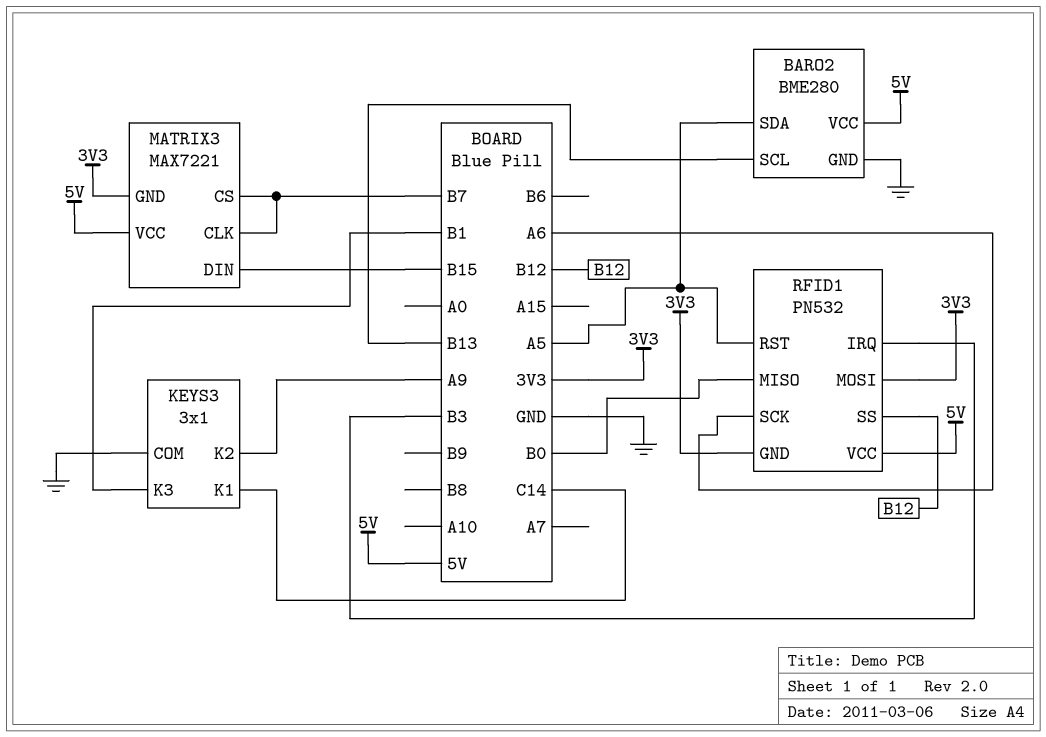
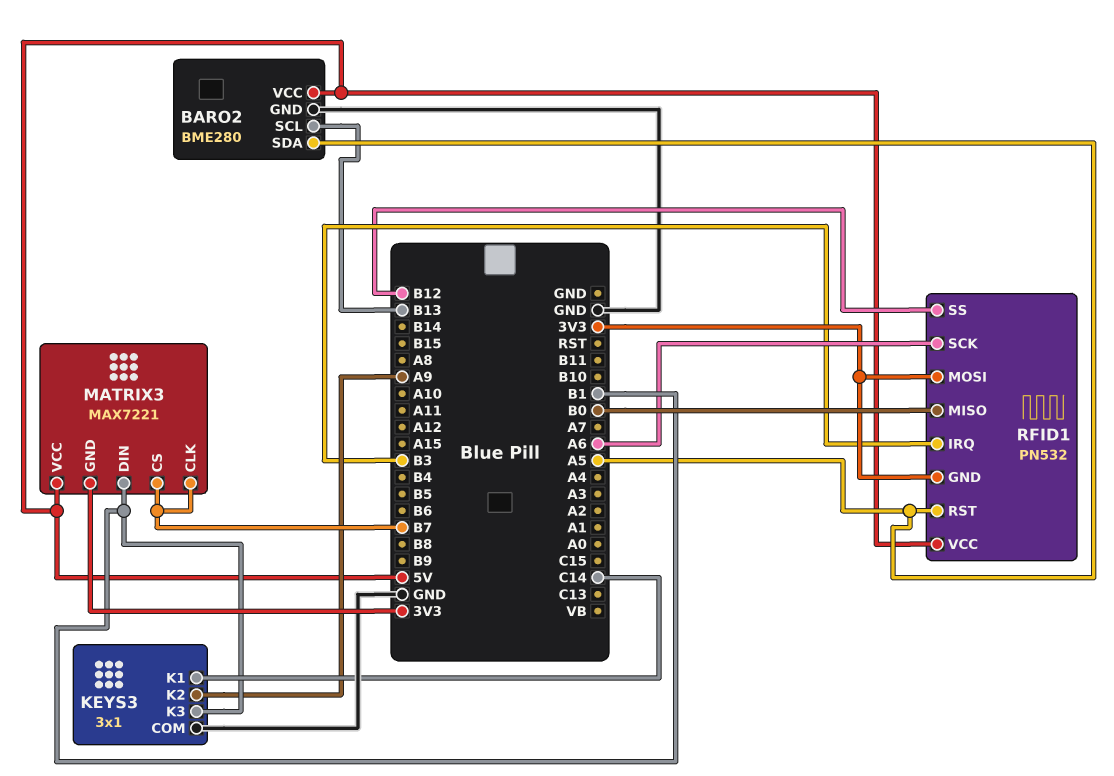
MATRIX3 pin DIN: B15 -> B1

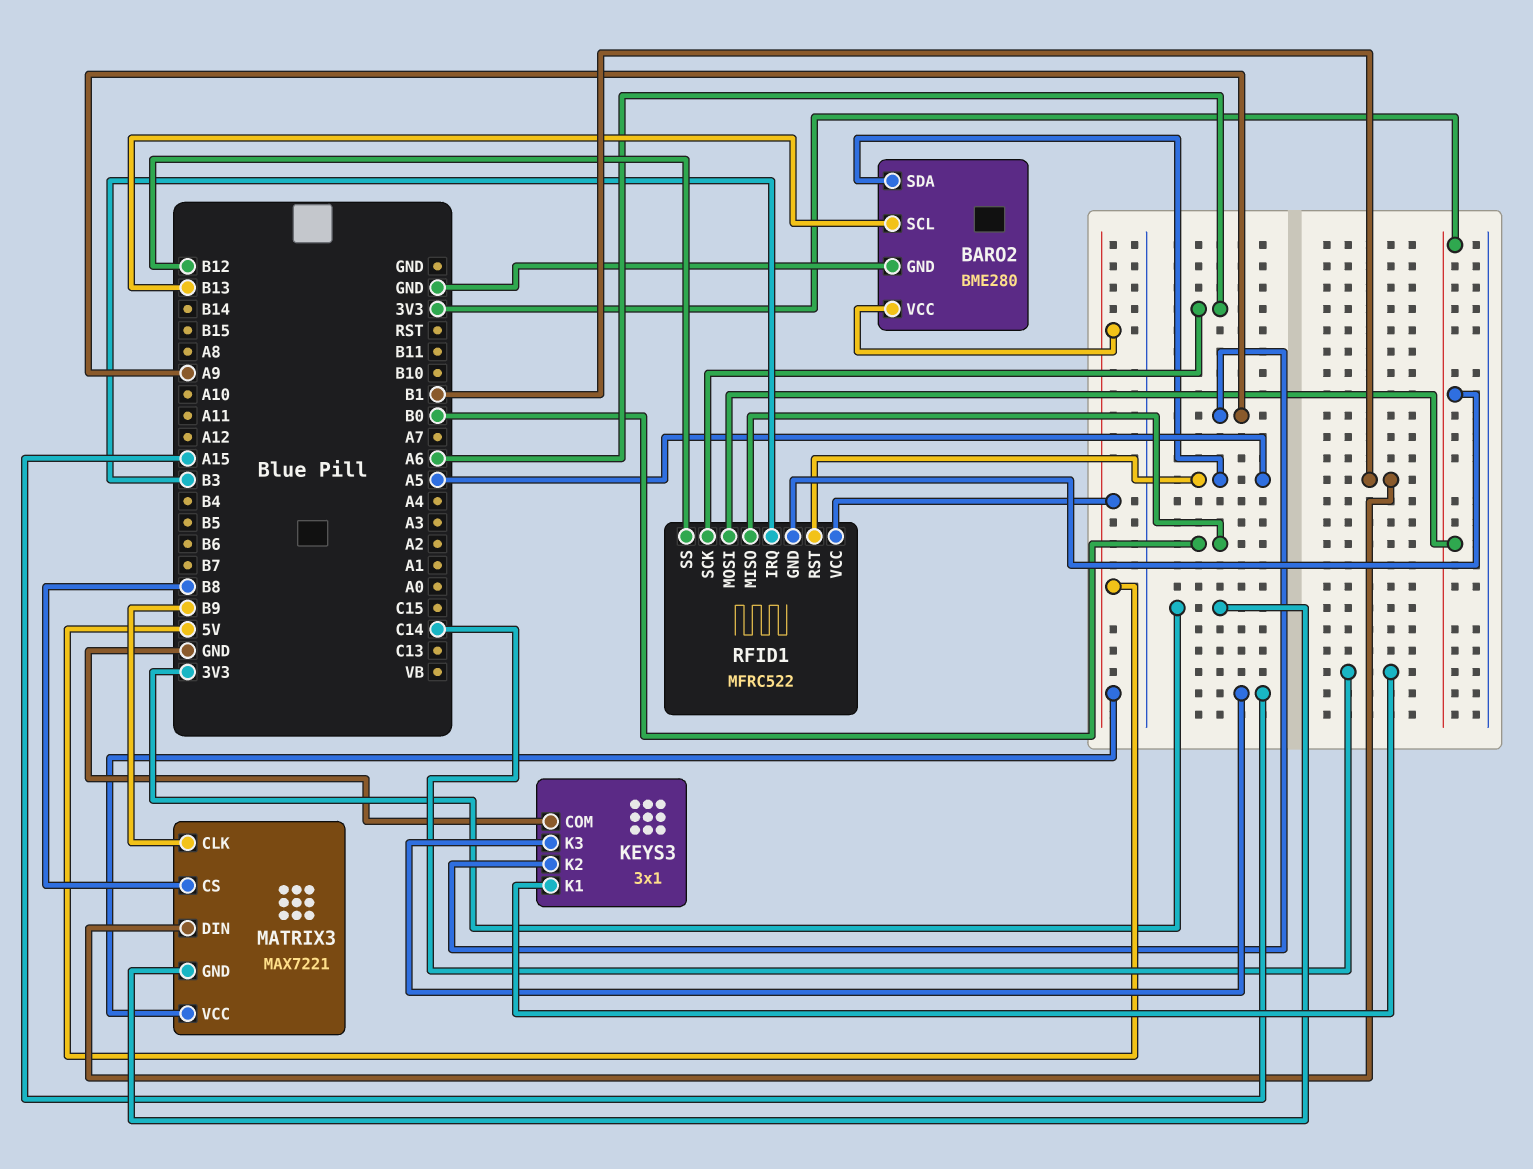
KEYS3 pin K3: B1 -> A15
MATRIX3 pin CLK: B7 -> B9
MATRIX3 pin CS: B7 -> B8
RFID1: PN532 -> MFRC522

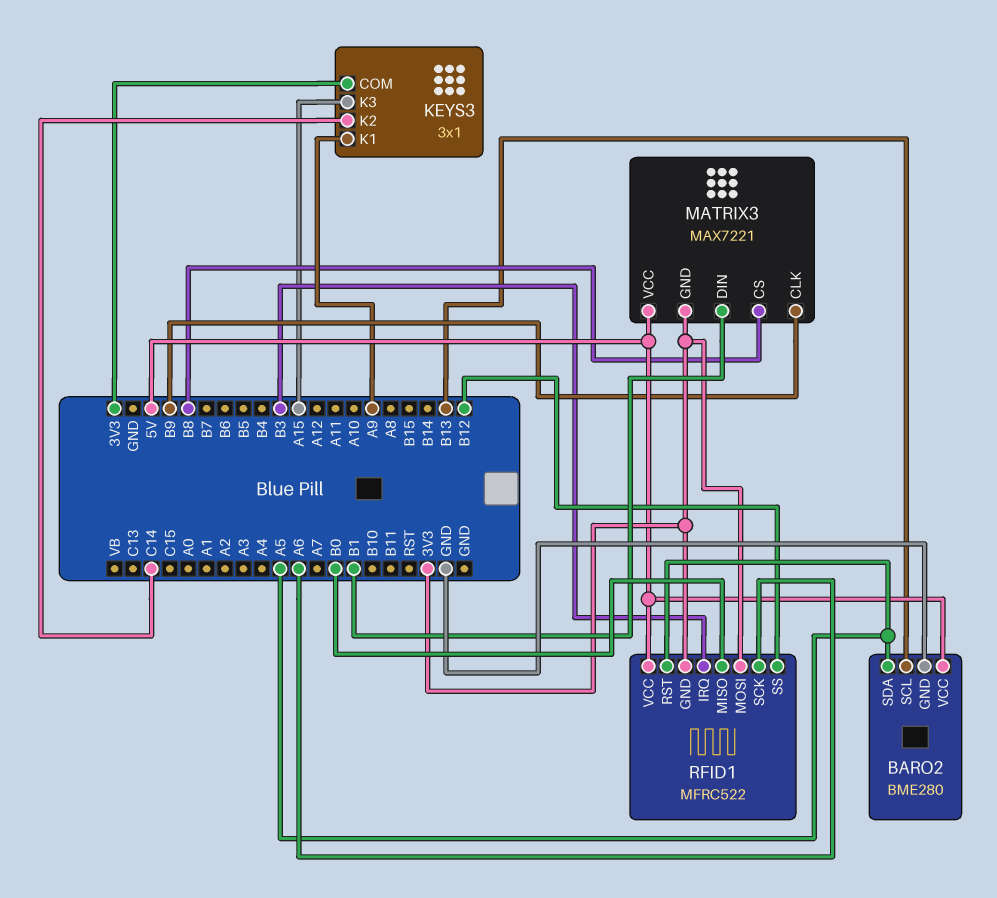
KEYS3 pin COM: GND -> 3V3
KEYS3 pin K1: C14 -> A9
KEYS3 pin K2: A9 -> C14

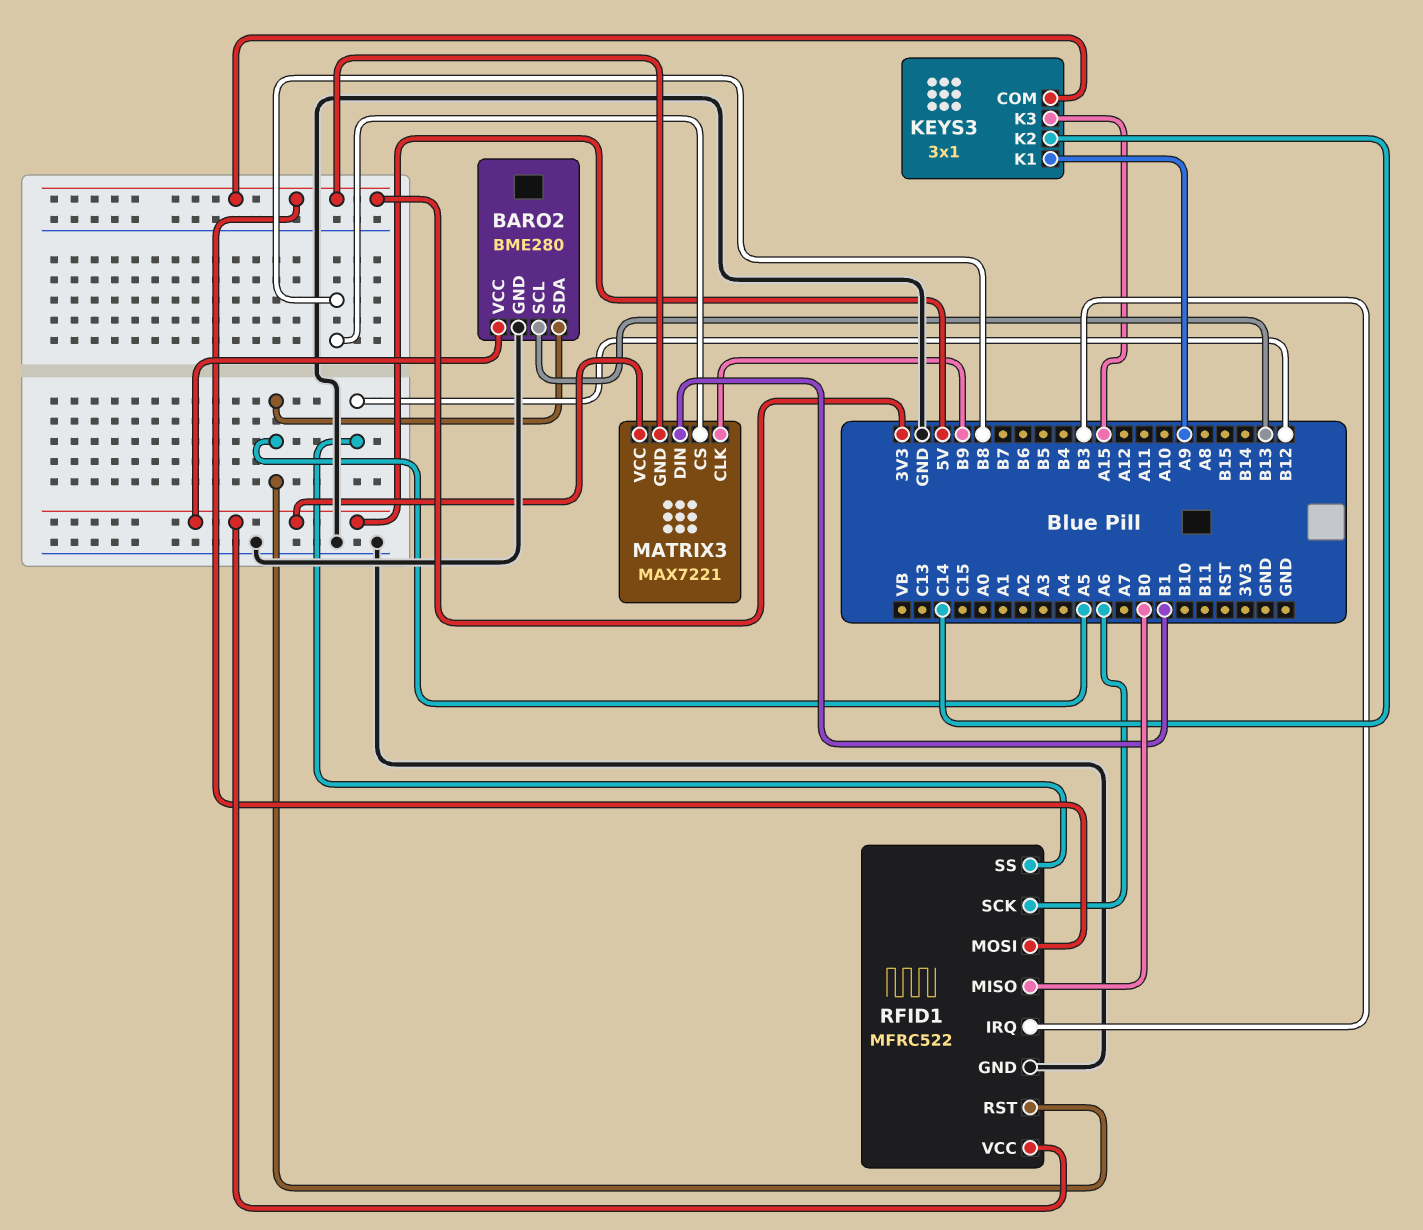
RFID1 pin GND: 3V3 -> GND

